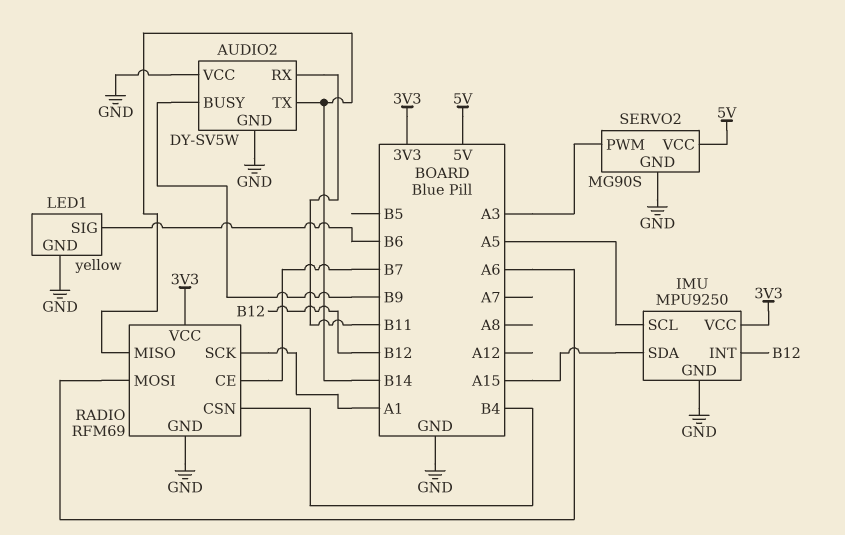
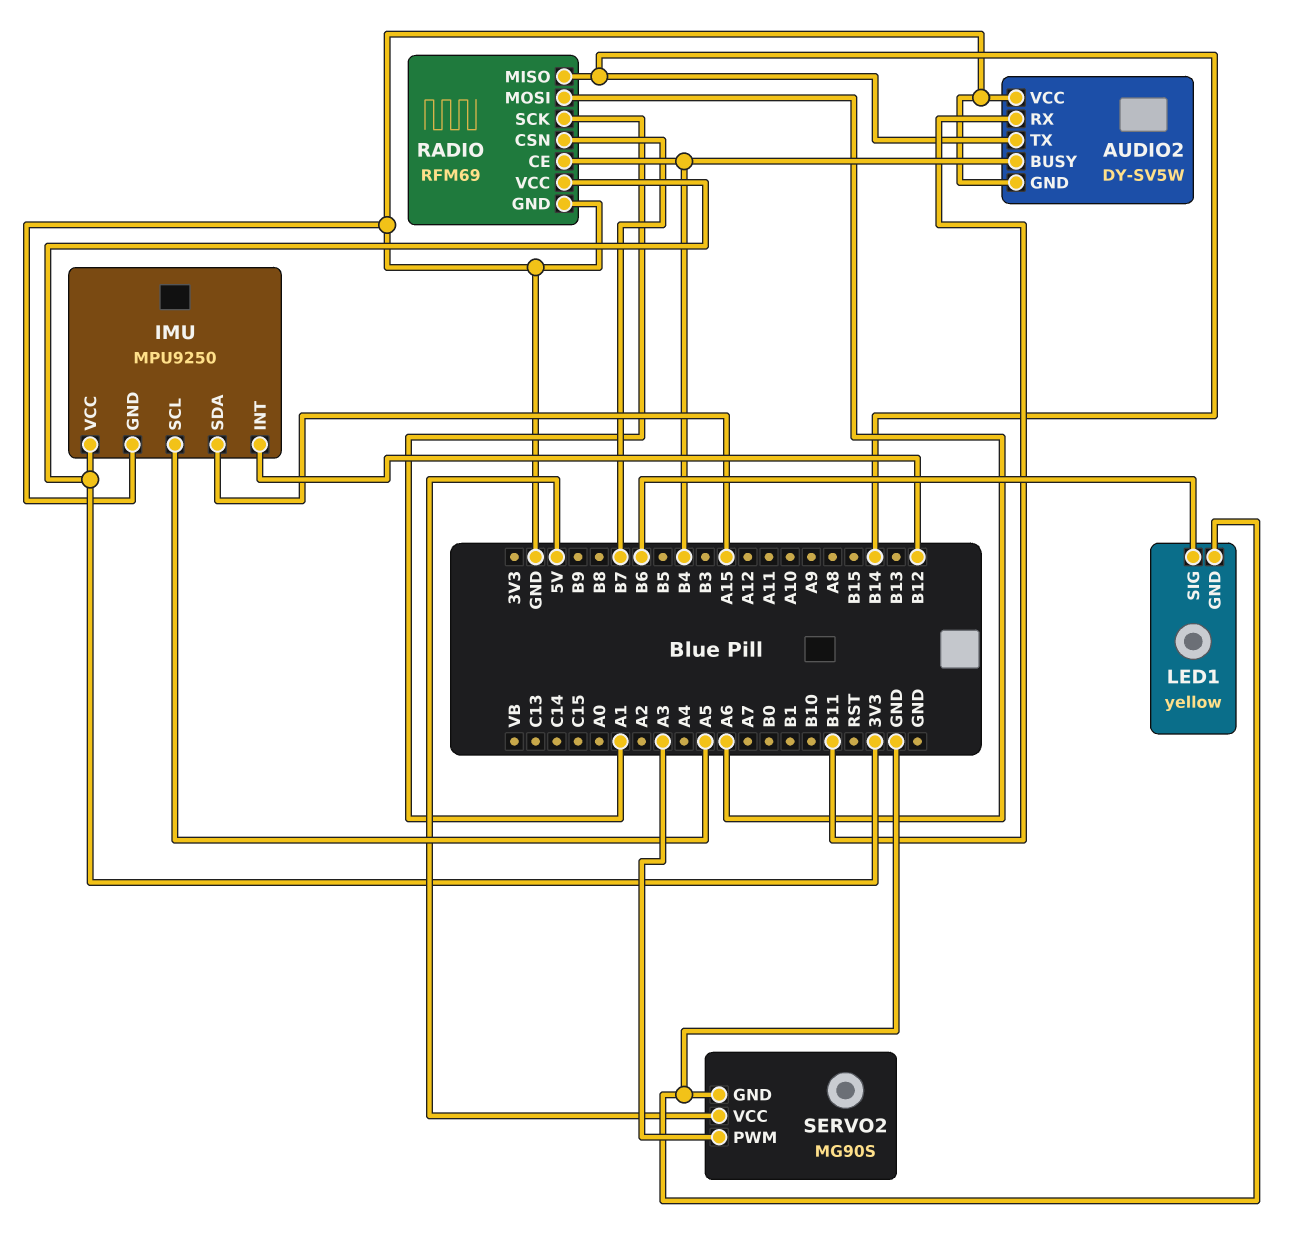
AUDIO2 pin BUSY: B9 -> B4
RADIO pin CE: B7 -> B4
RADIO pin CSN: B4 -> B7

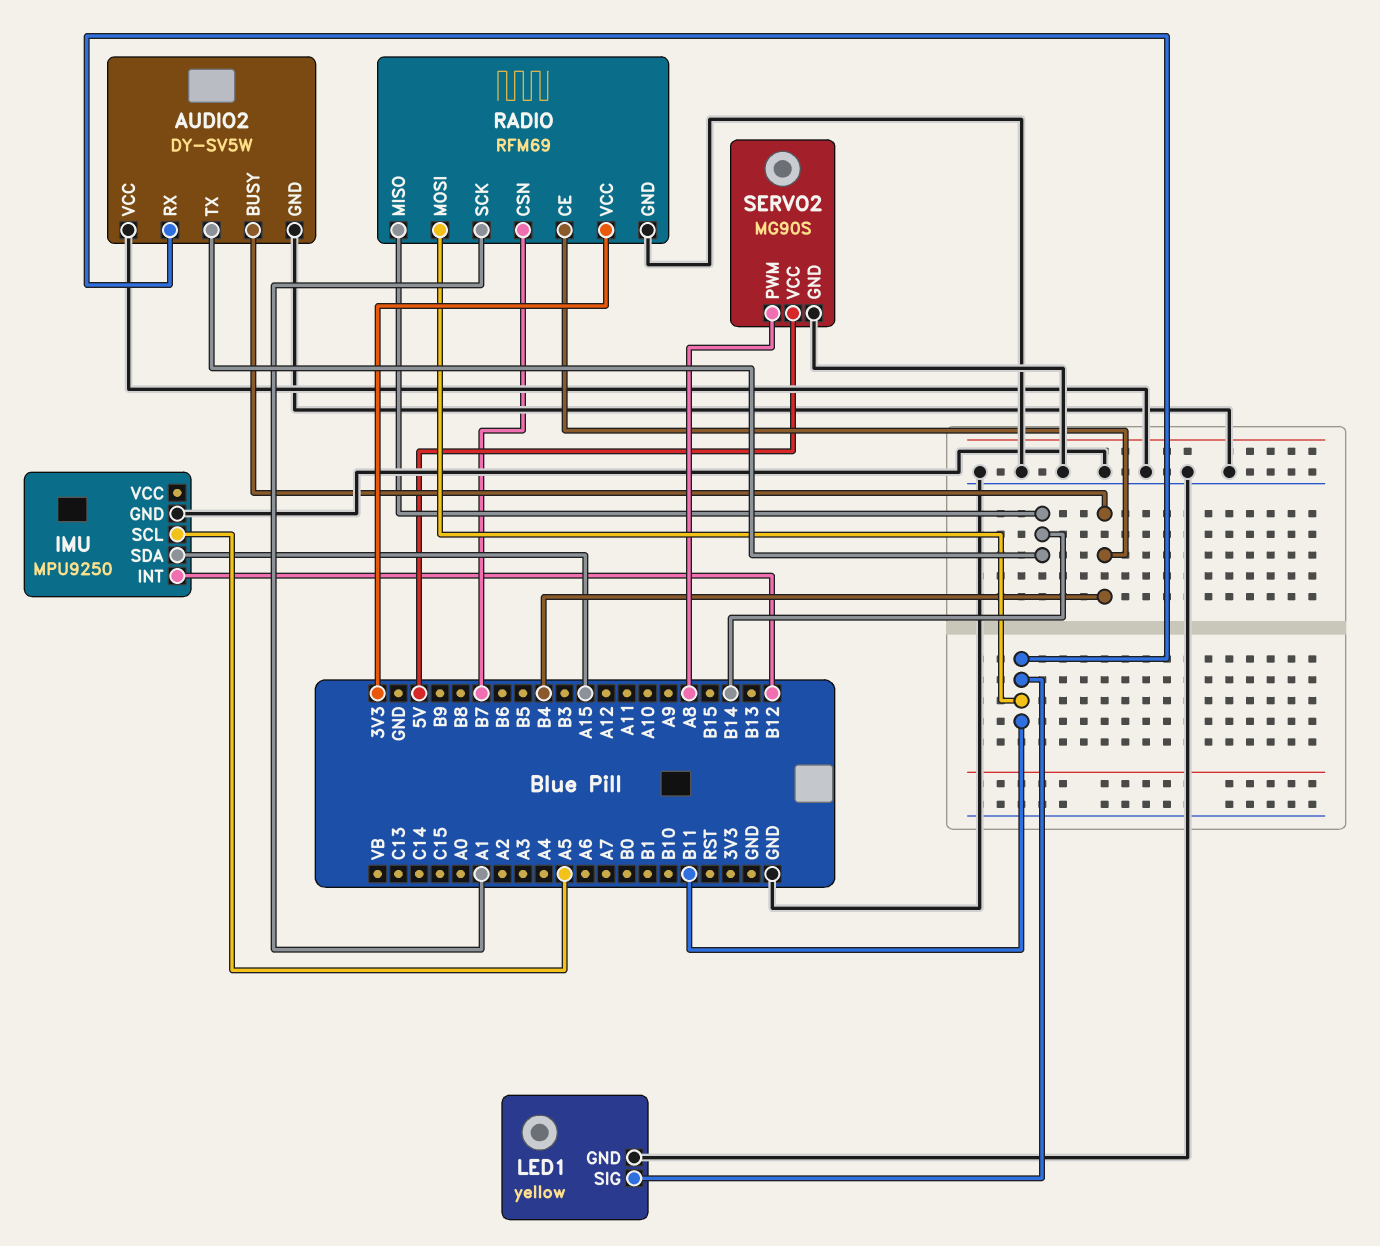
IMU pin VCC: 3V3 -> none
LED1 pin SIG: B6 -> B11
RADIO pin MOSI: A6 -> B11
SERVO2 pin PWM: A3 -> A8

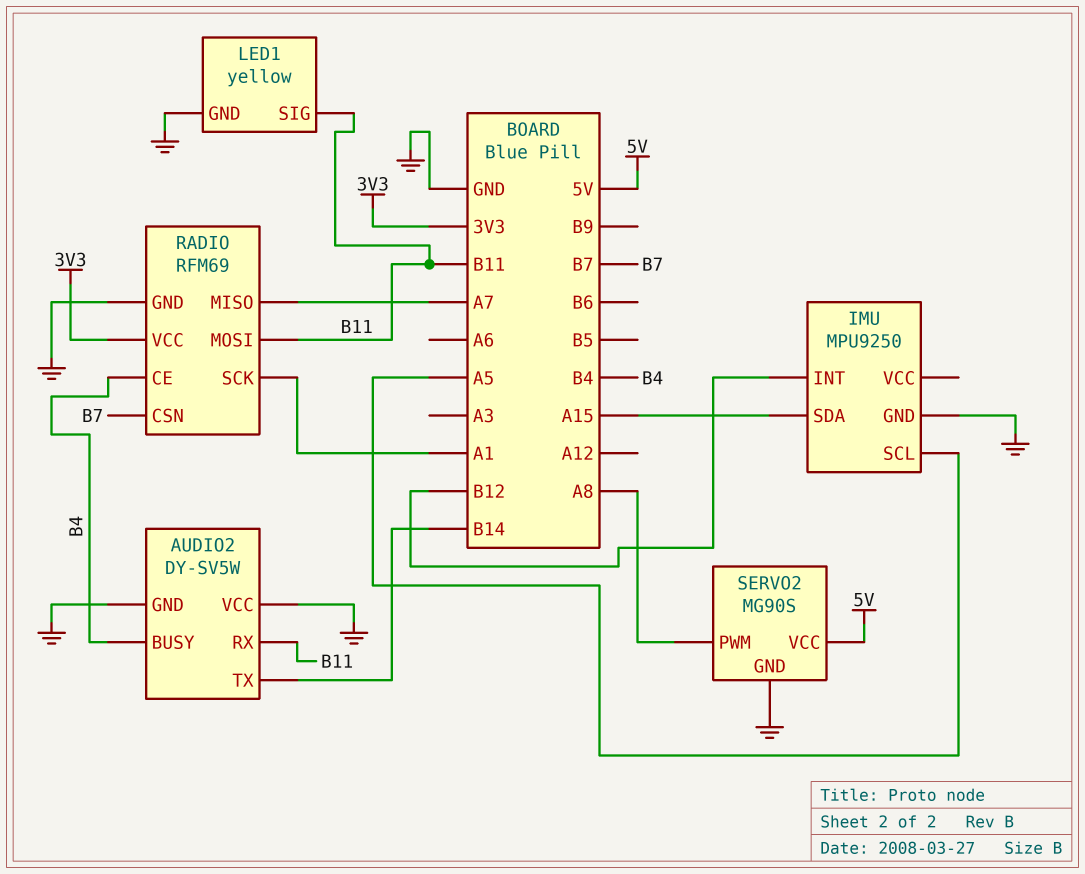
RADIO pin MISO: B14 -> A7

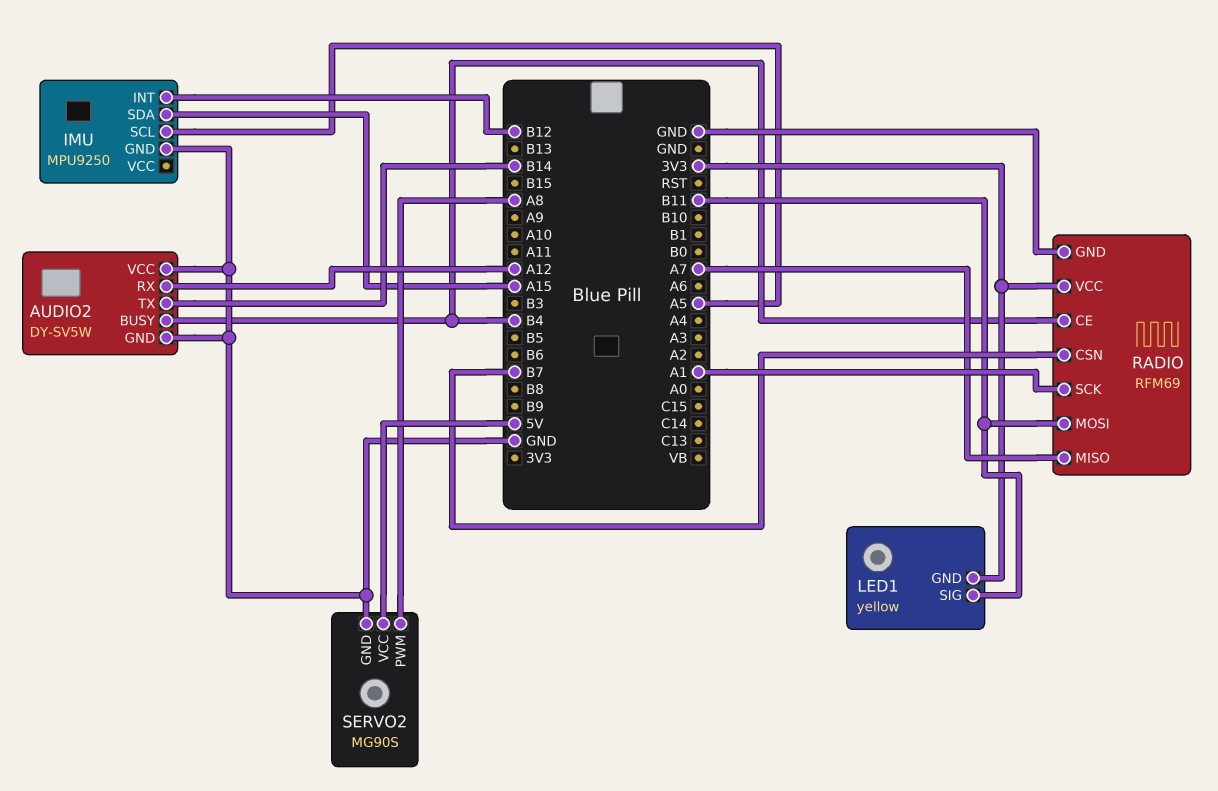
AUDIO2 pin RX: B11 -> A12
LED1 pin GND: GND -> 3V3

